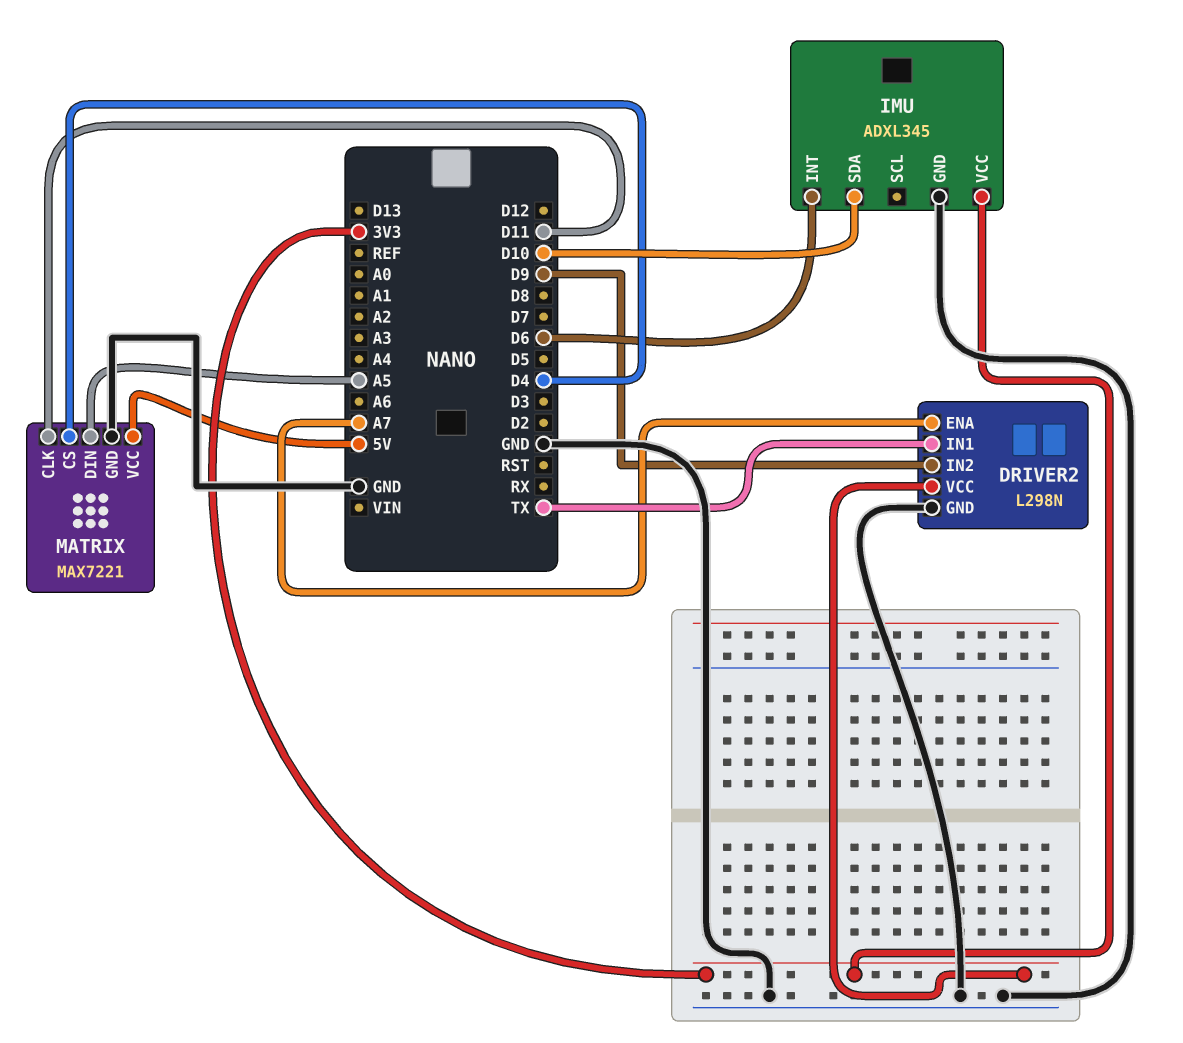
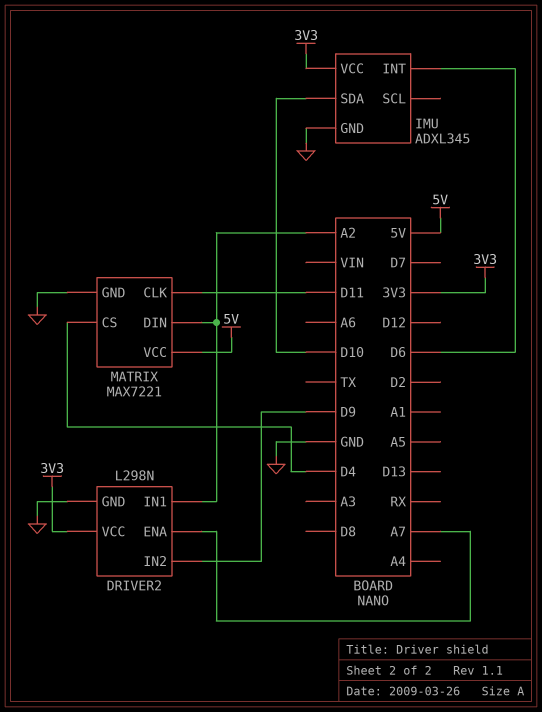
DRIVER2 pin IN1: TX -> A2
MATRIX pin DIN: A5 -> A2

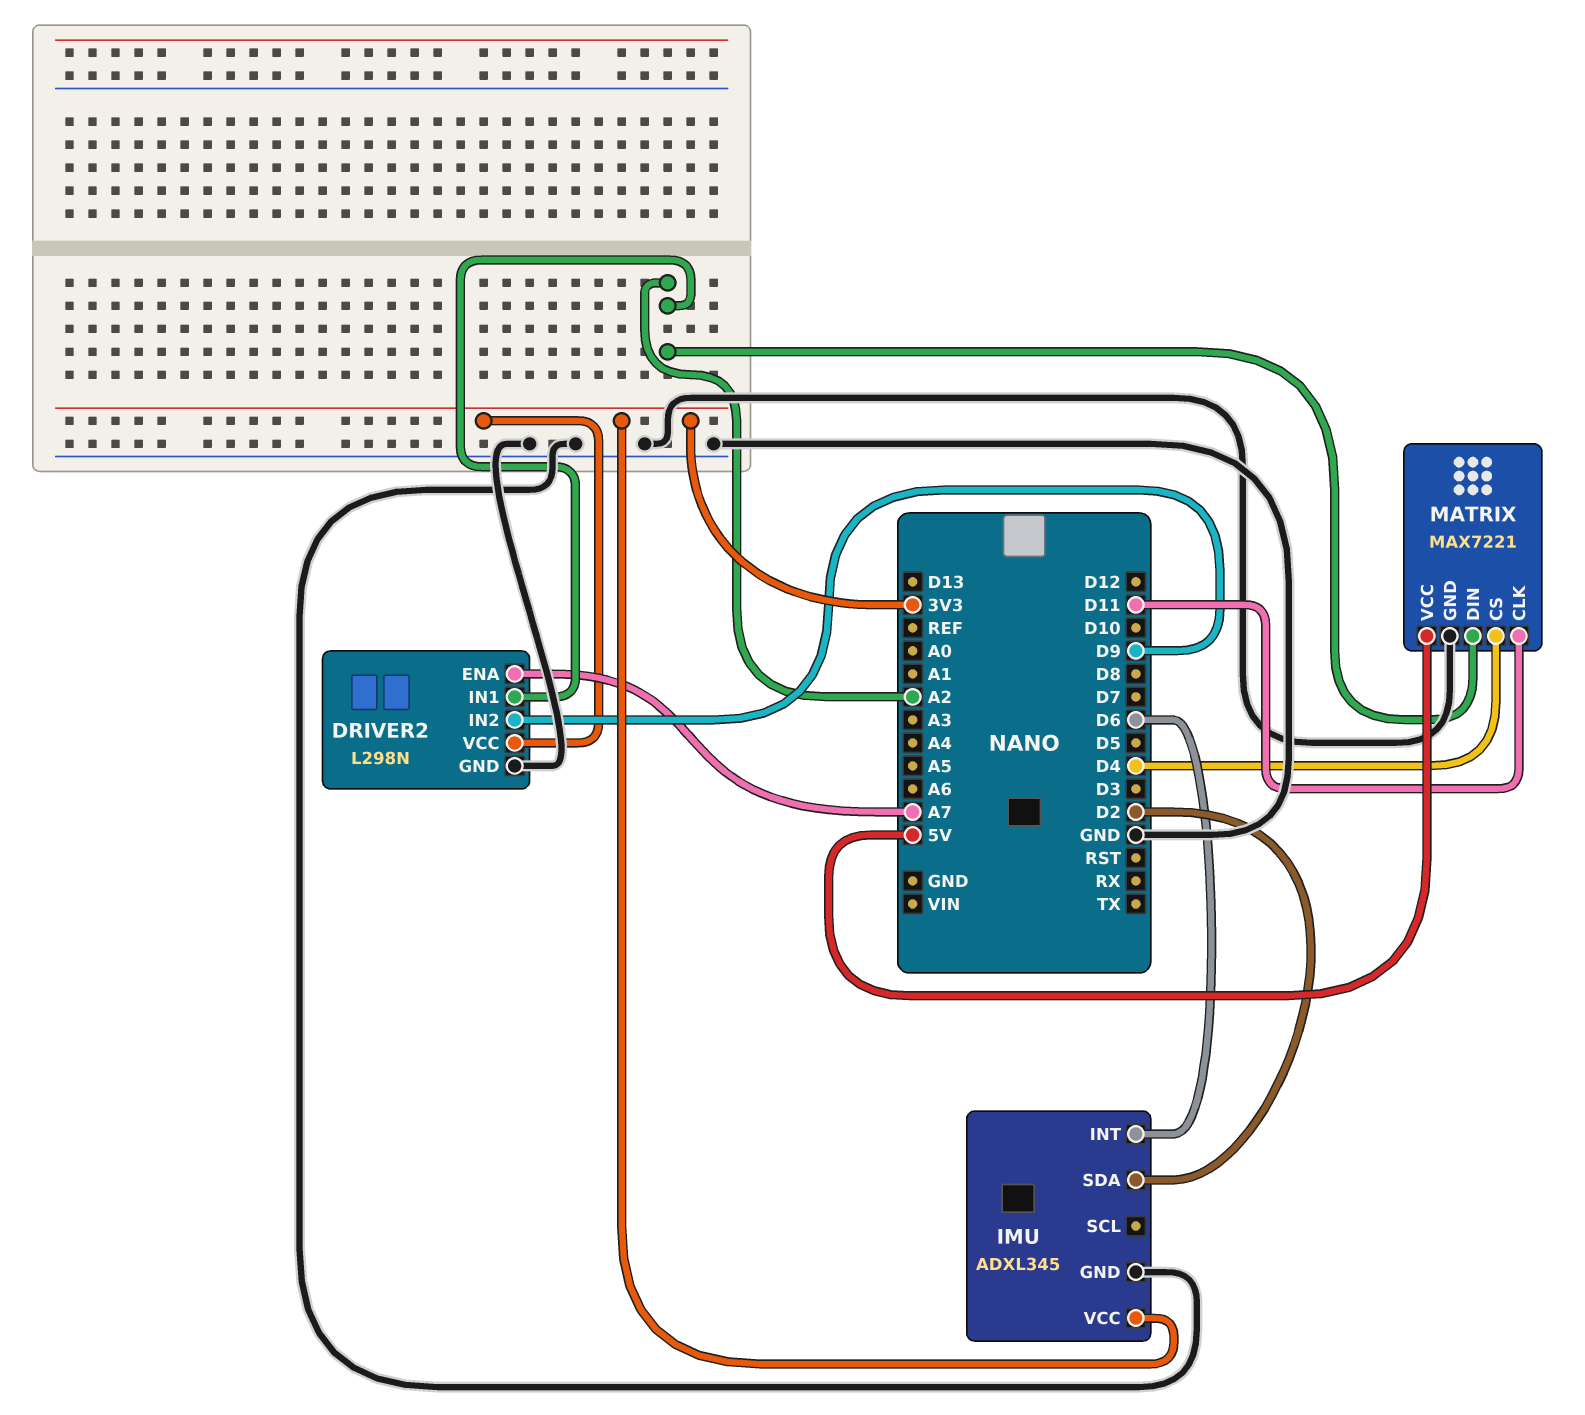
IMU pin SDA: D10 -> D2

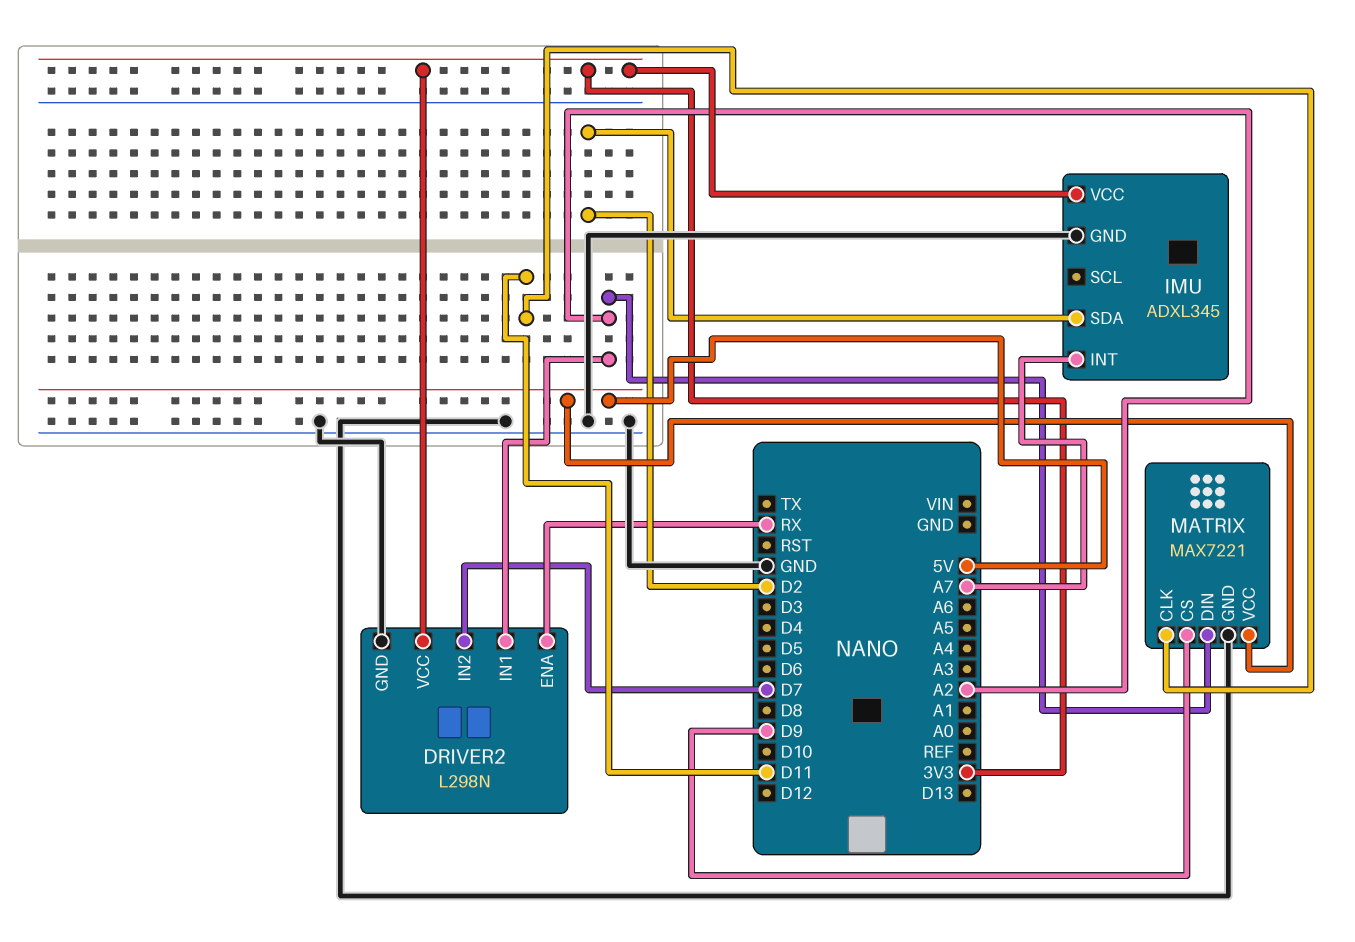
DRIVER2 pin ENA: A7 -> RX
DRIVER2 pin IN2: D9 -> D7
IMU pin INT: D6 -> A7
MATRIX pin CS: D4 -> D9

